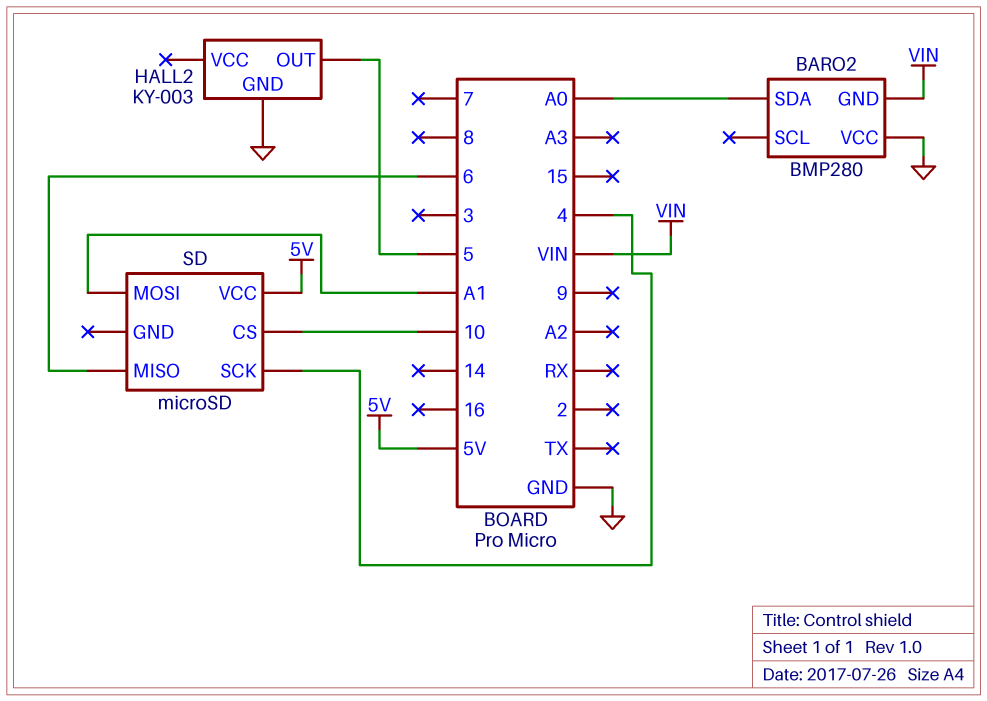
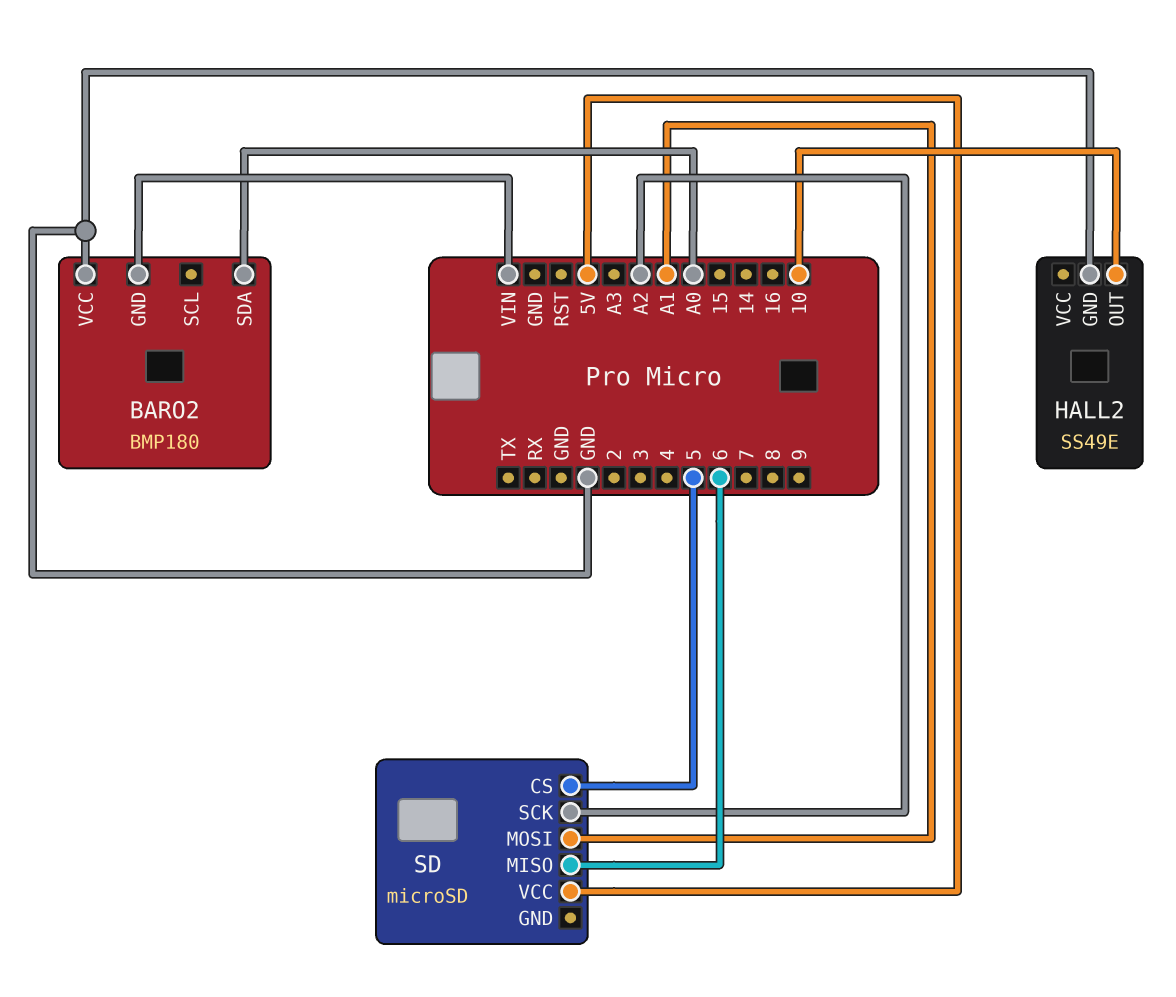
BARO2: BMP280 -> BMP180
HALL2: KY-003 -> SS49E
HALL2 pin OUT: 5 -> 10
SD pin CS: 10 -> 5
SD pin SCK: 4 -> A2

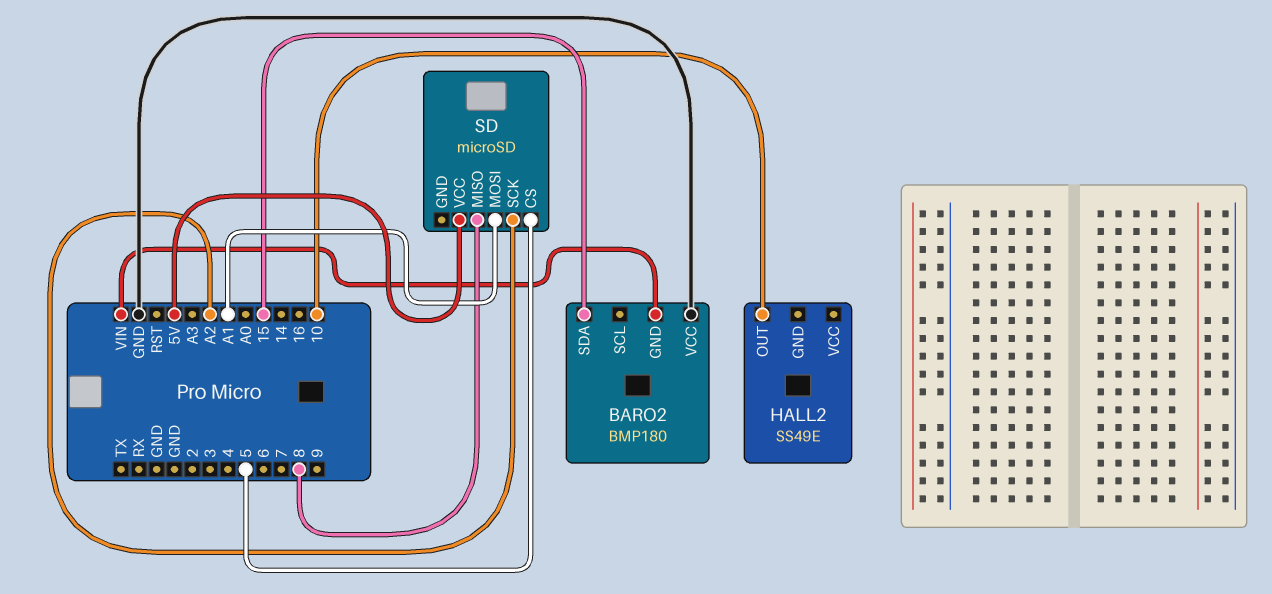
BARO2 pin SDA: A0 -> 15
HALL2 pin GND: GND -> none
SD pin MISO: 6 -> 8

